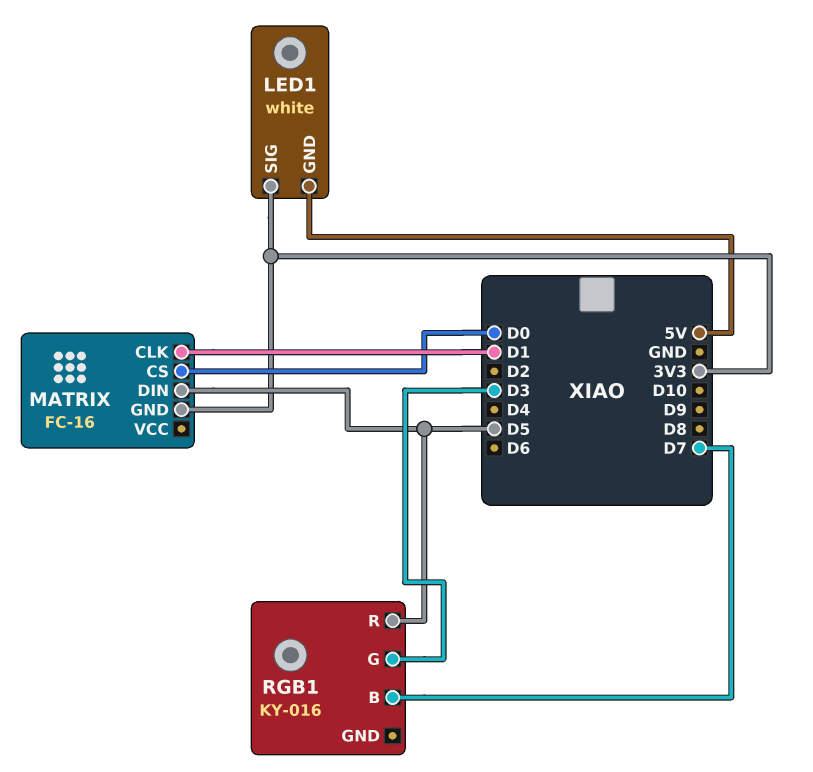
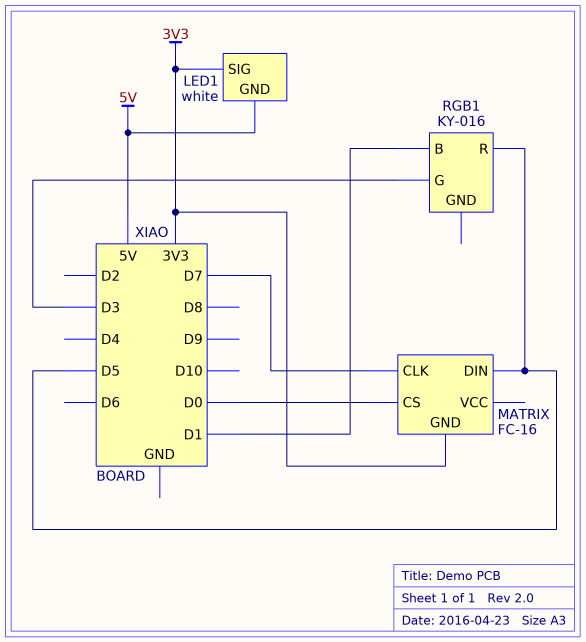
MATRIX pin CLK: D1 -> D7
RGB1 pin B: D7 -> D1

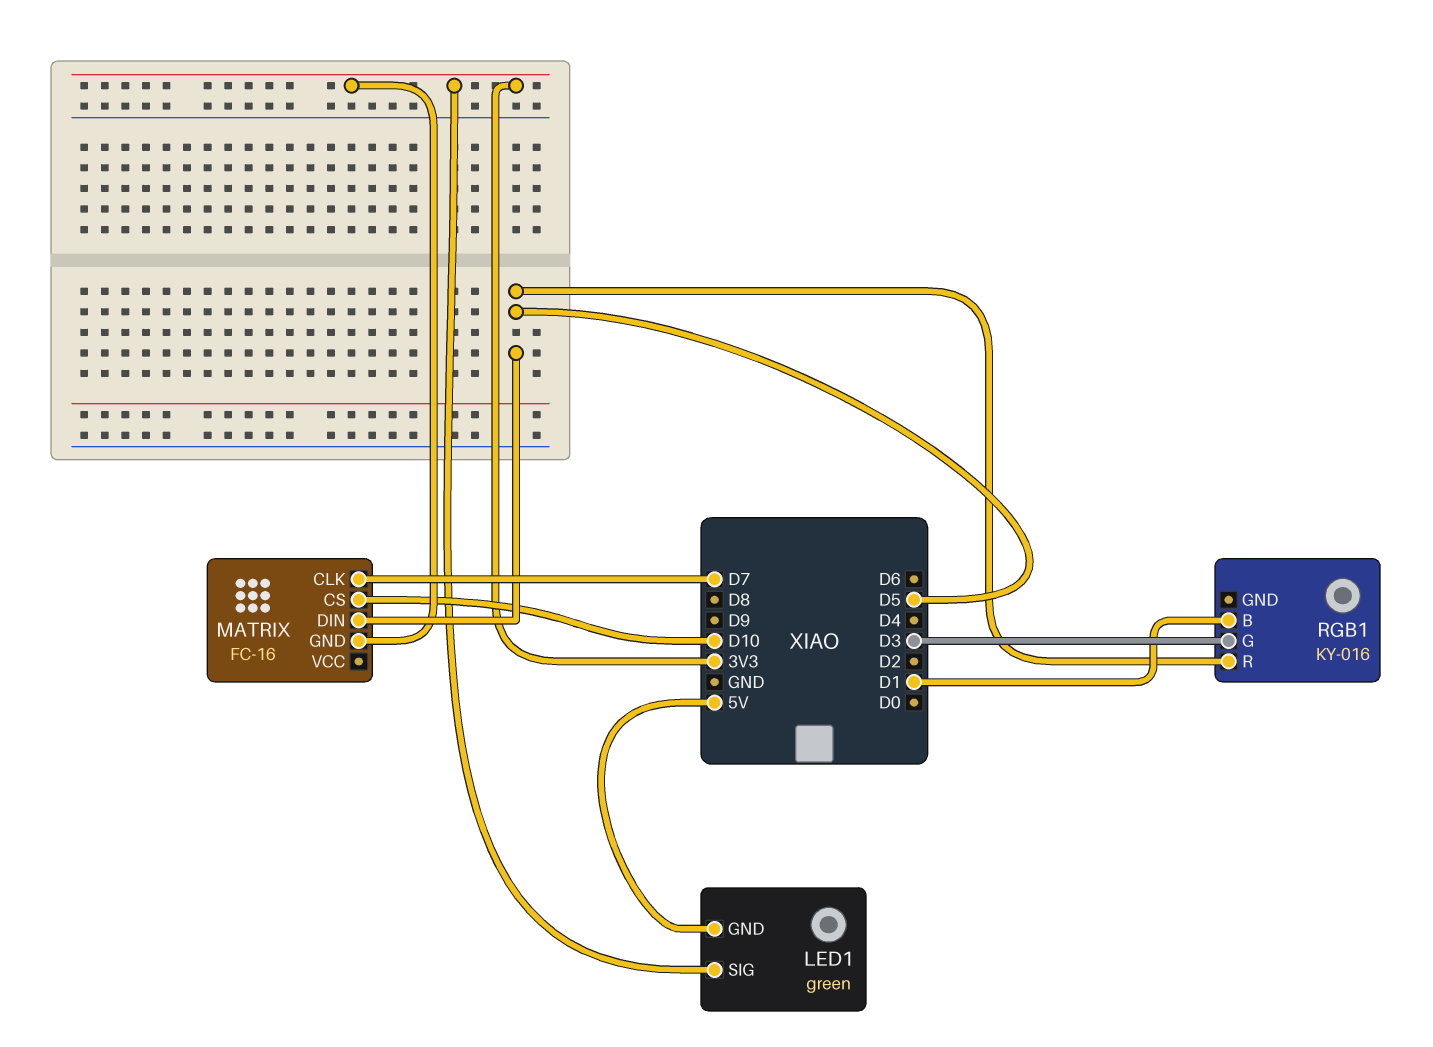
LED1: white -> green
MATRIX pin CS: D0 -> D10

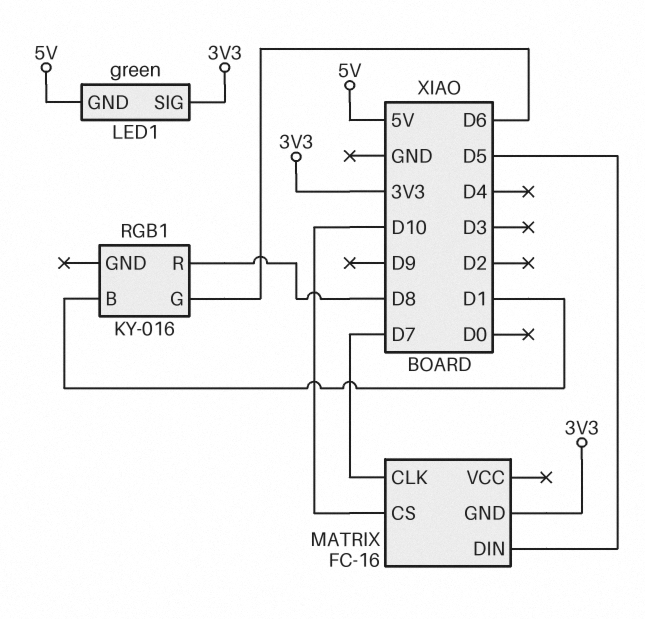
RGB1 pin G: D3 -> D6
RGB1 pin R: D5 -> D8

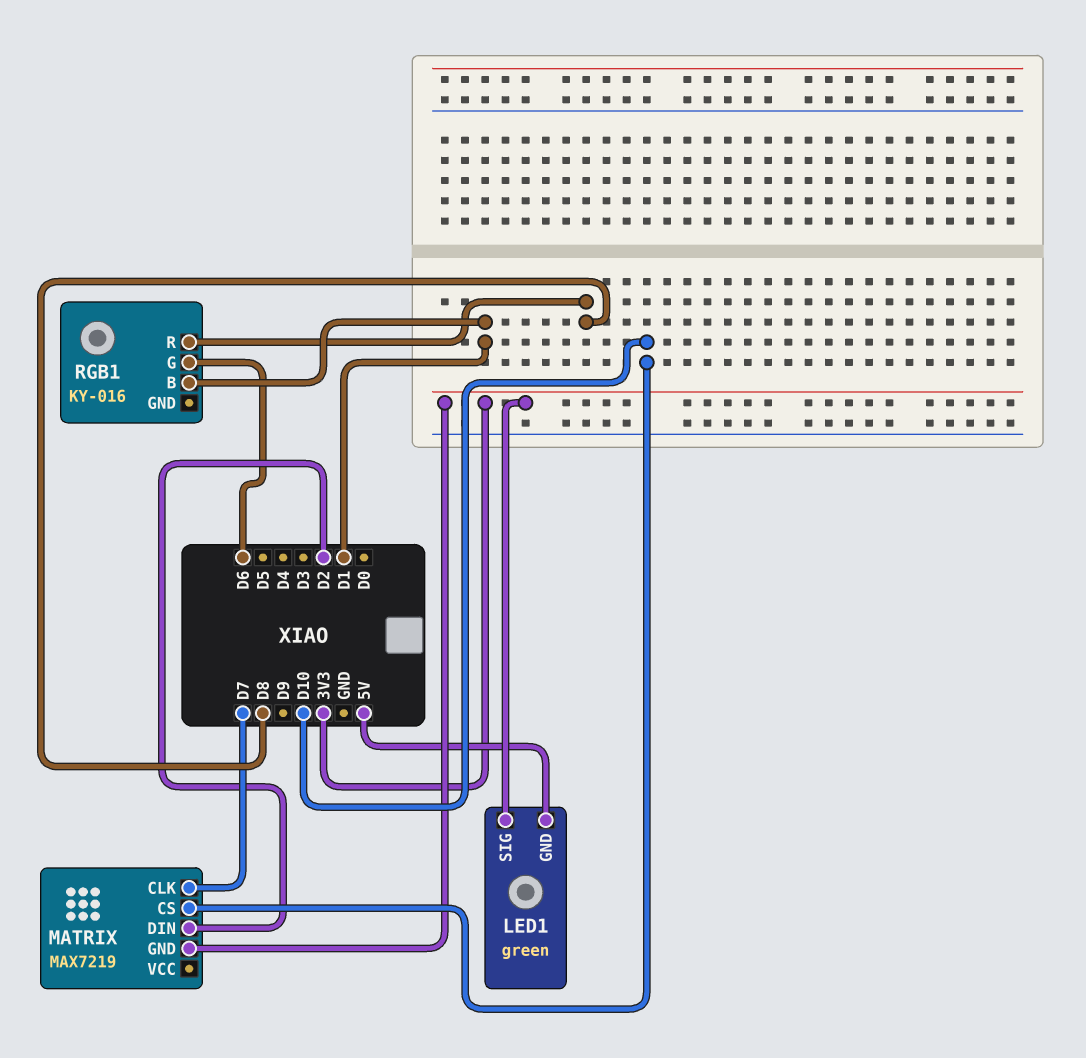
MATRIX: FC-16 -> MAX7219
MATRIX pin DIN: D5 -> D2

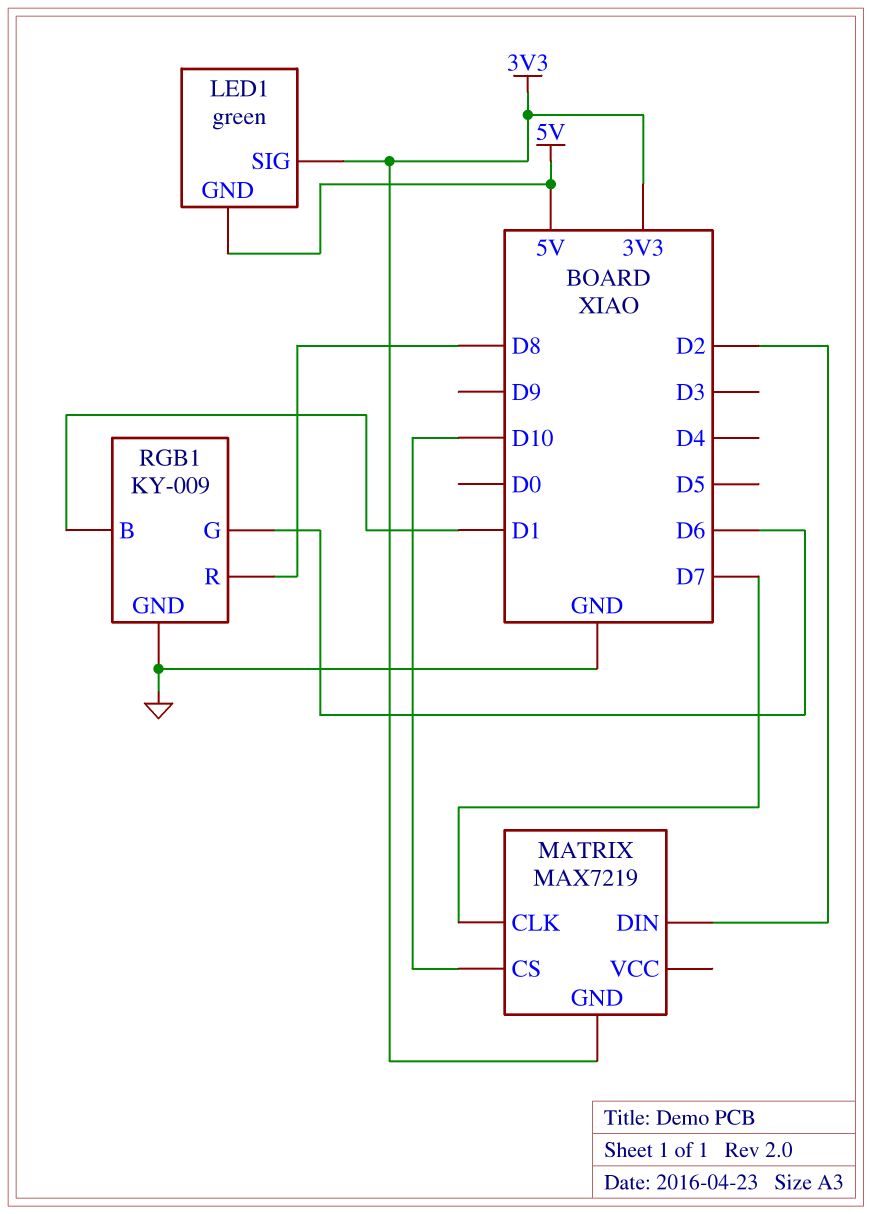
RGB1: KY-016 -> KY-009
RGB1 pin GND: none -> GND

